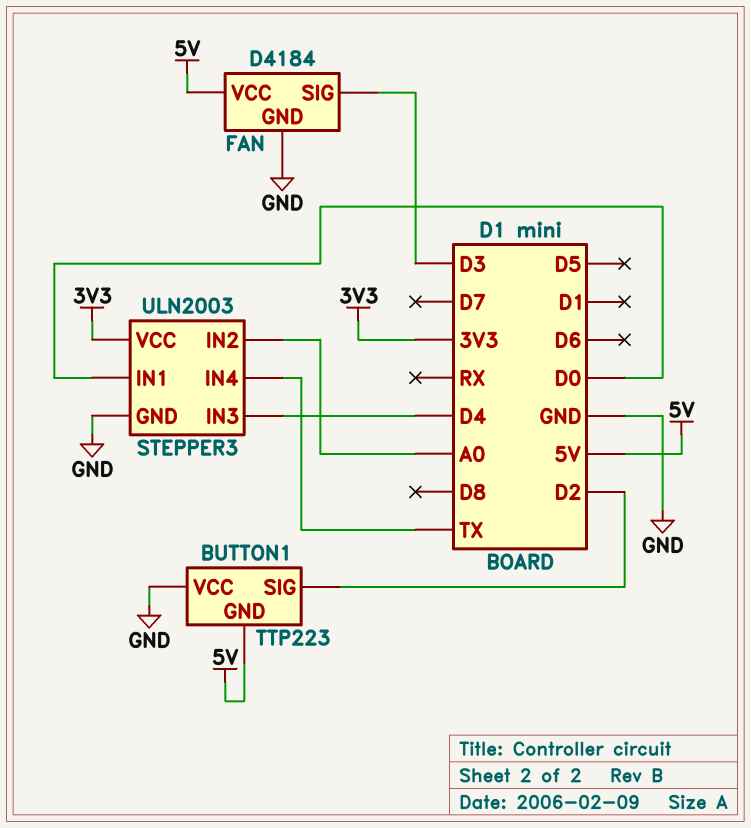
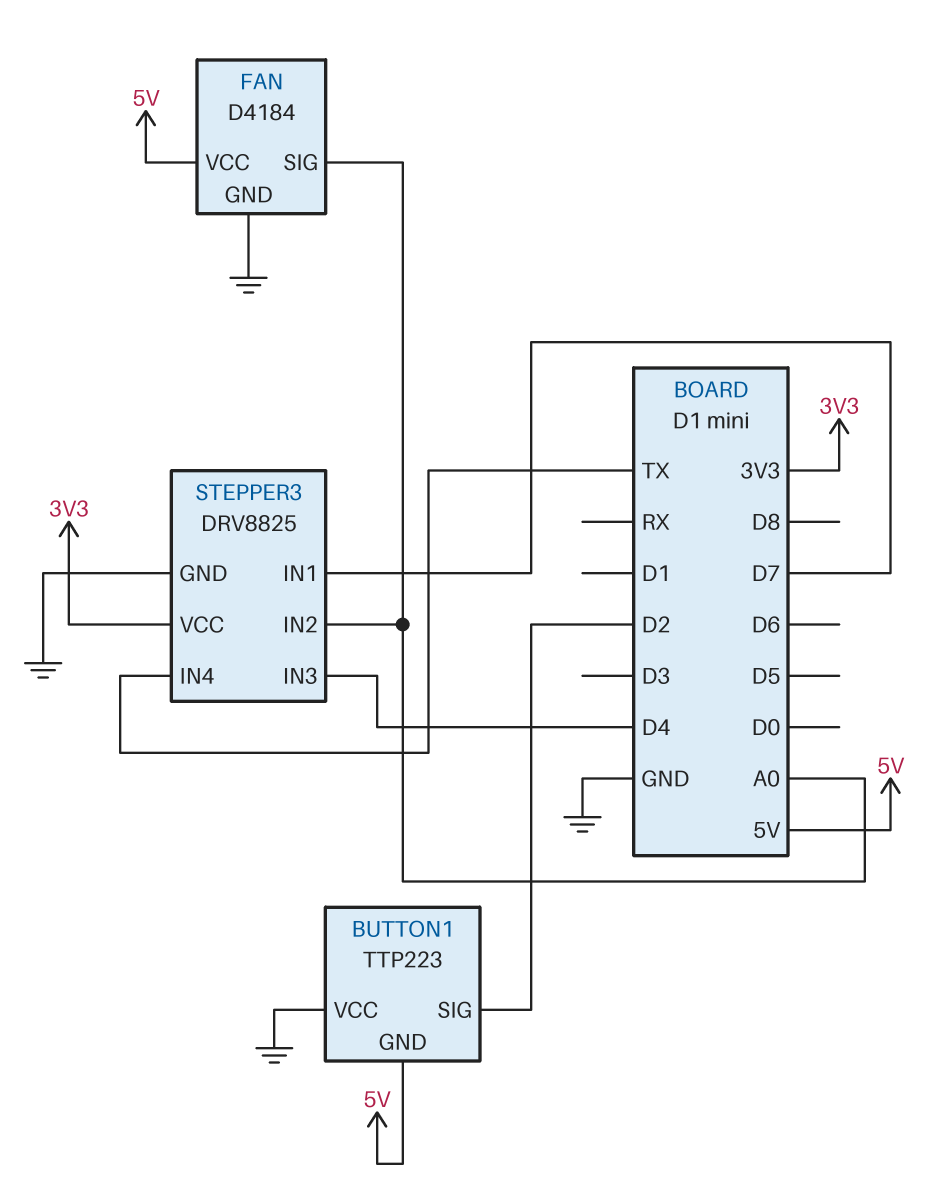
FAN pin SIG: D3 -> A0
STEPPER3: ULN2003 -> DRV8825
STEPPER3 pin IN1: D0 -> D7

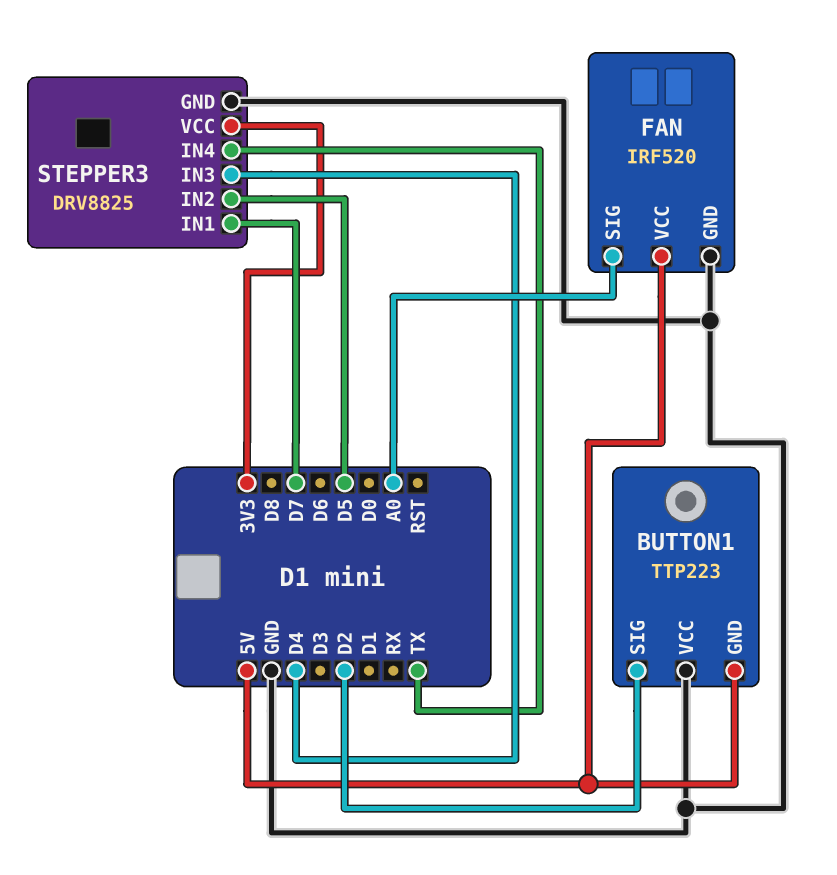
FAN: D4184 -> IRF520
STEPPER3 pin IN2: A0 -> D5

